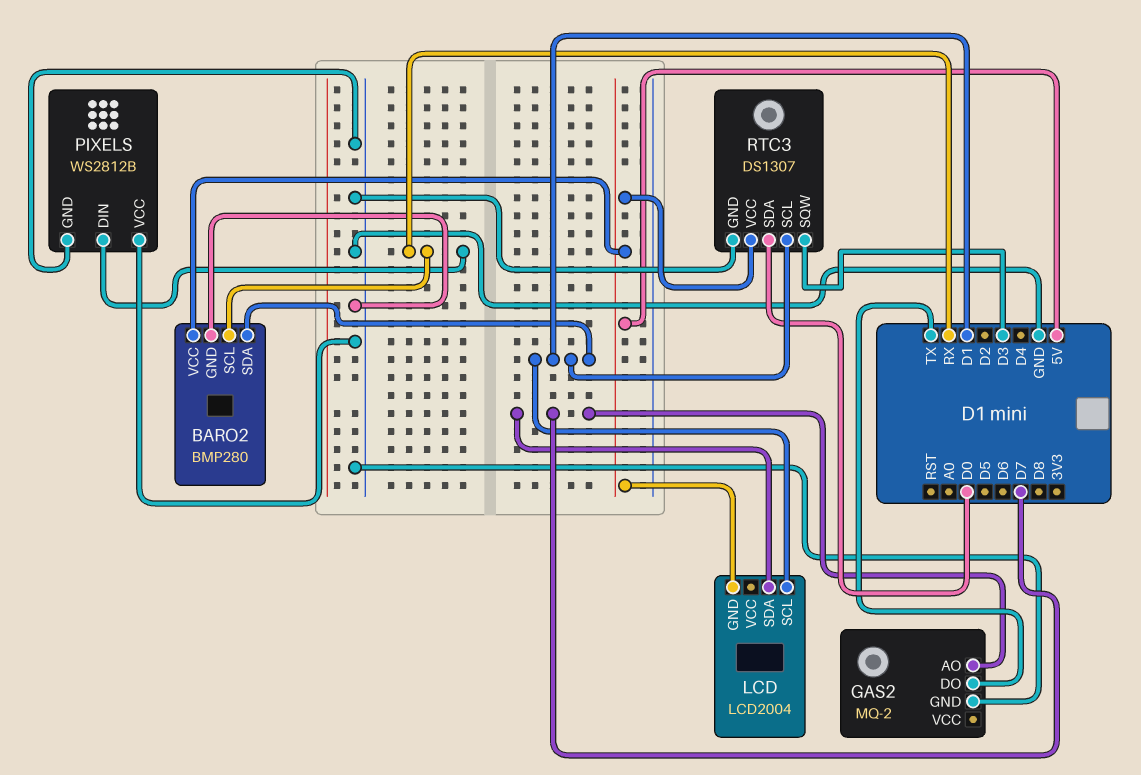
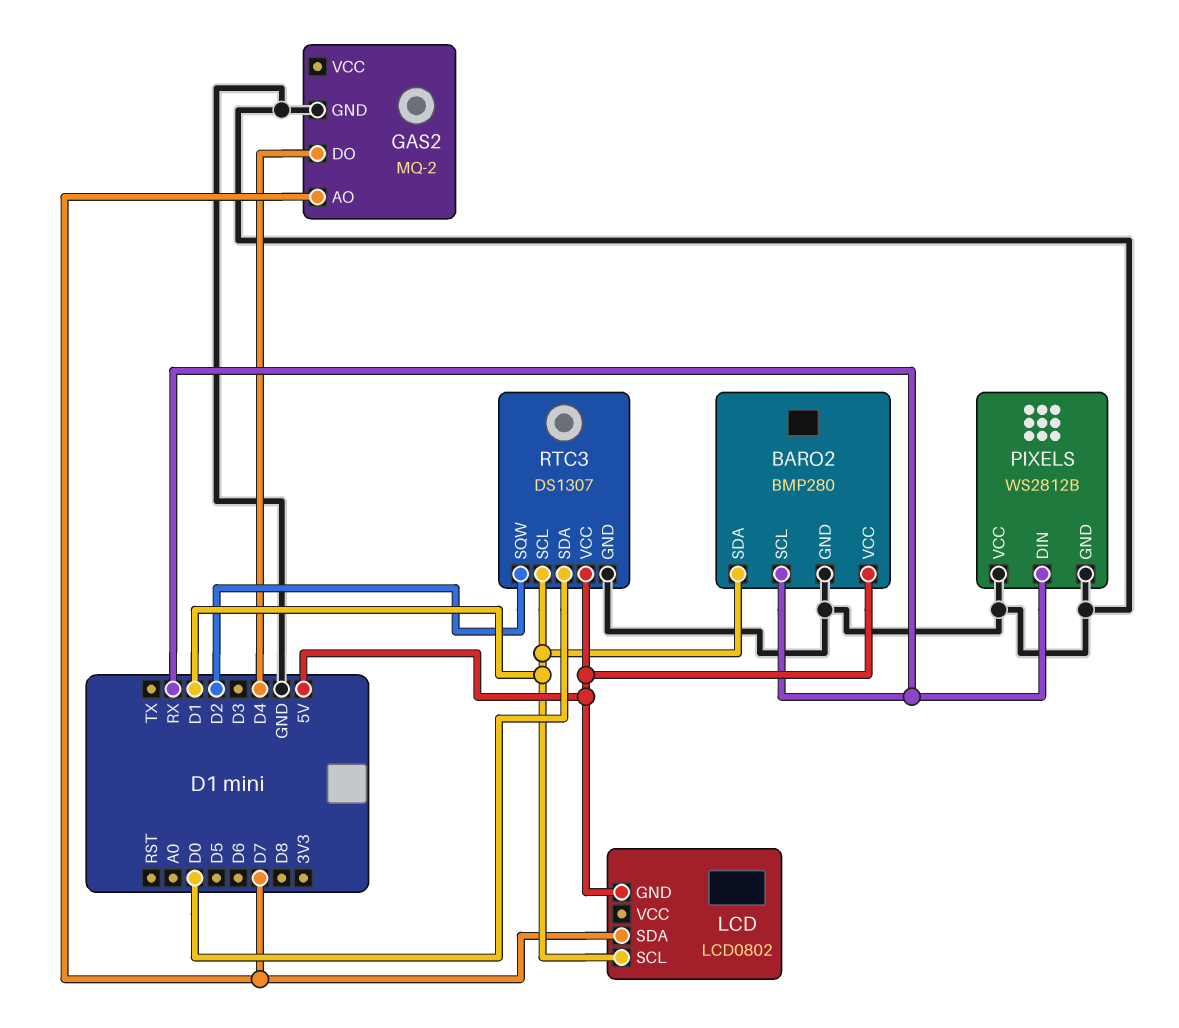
GAS2 pin DO: TX -> D4
LCD: LCD2004 -> LCD0802
RTC3 pin SQW: D3 -> D2

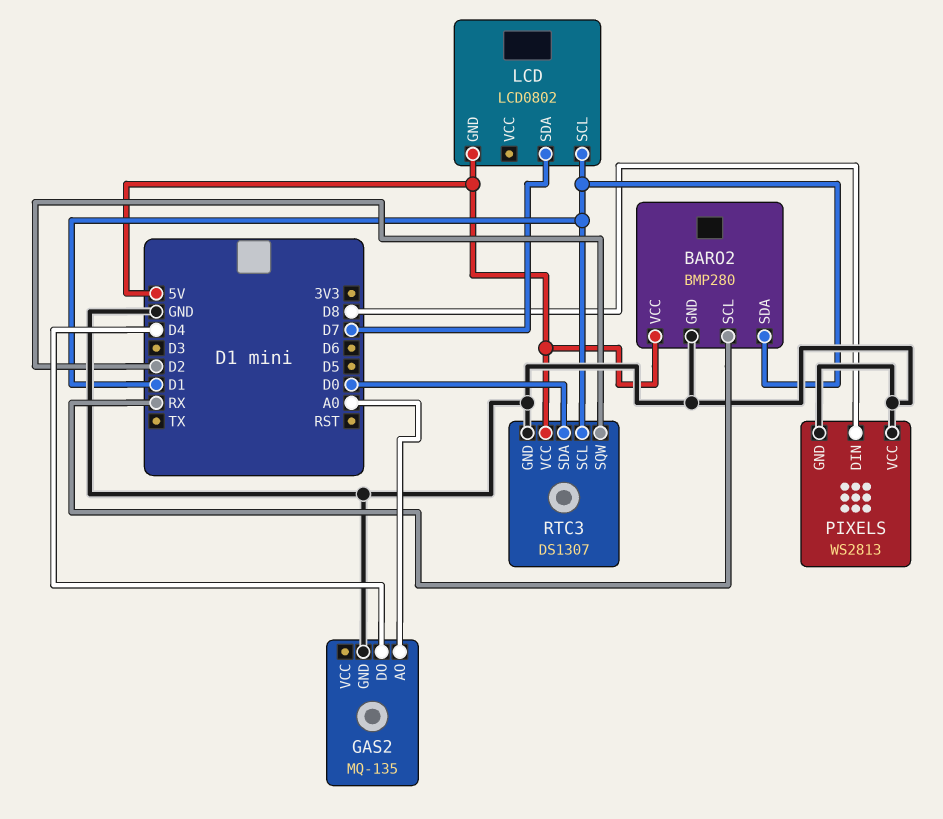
GAS2: MQ-2 -> MQ-135
GAS2 pin AO: D7 -> A0
PIXELS: WS2812B -> WS2813
PIXELS pin DIN: RX -> D8

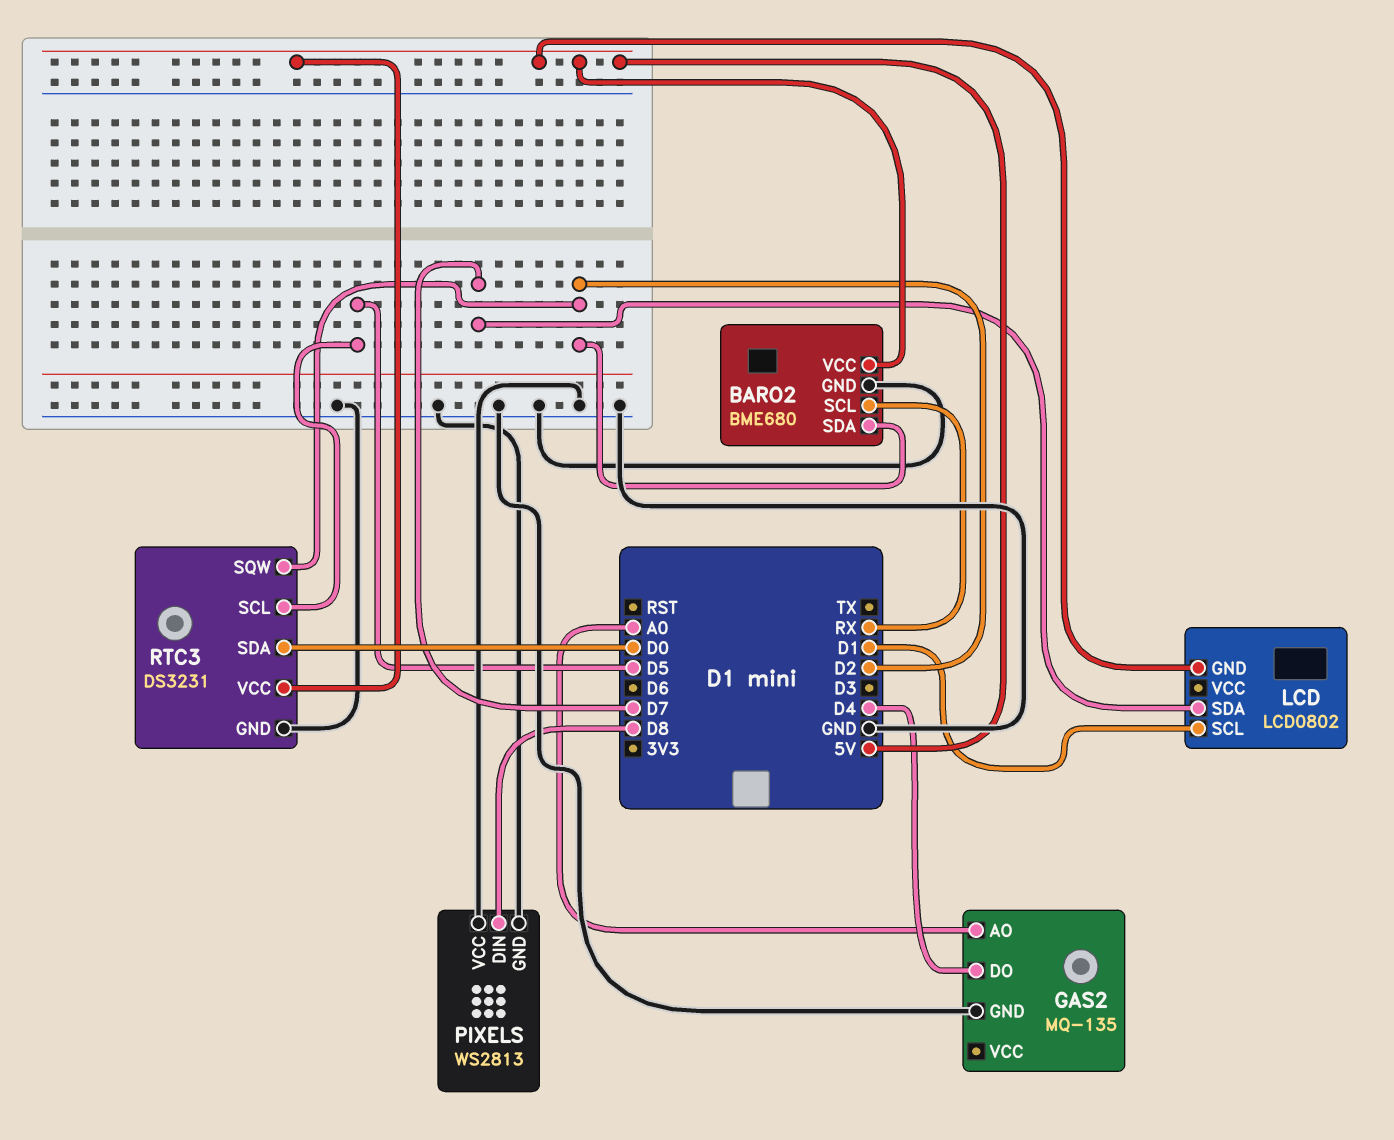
BARO2: BMP280 -> BME680
BARO2 pin SDA: D1 -> D2
RTC3: DS1307 -> DS3231
RTC3 pin SCL: D1 -> D5

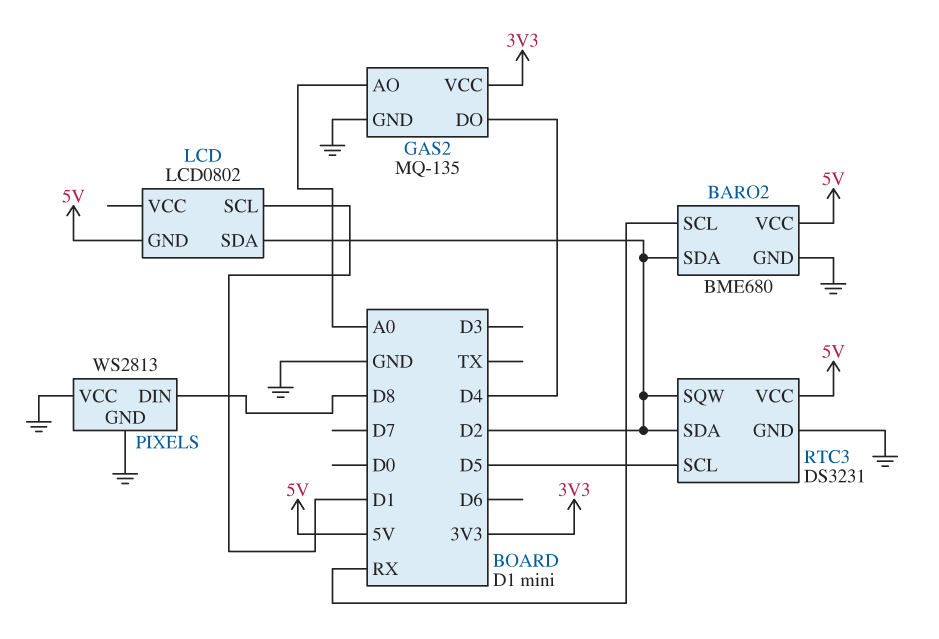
GAS2 pin VCC: none -> 3V3
LCD pin SDA: D7 -> D2
RTC3 pin SDA: D0 -> D2

